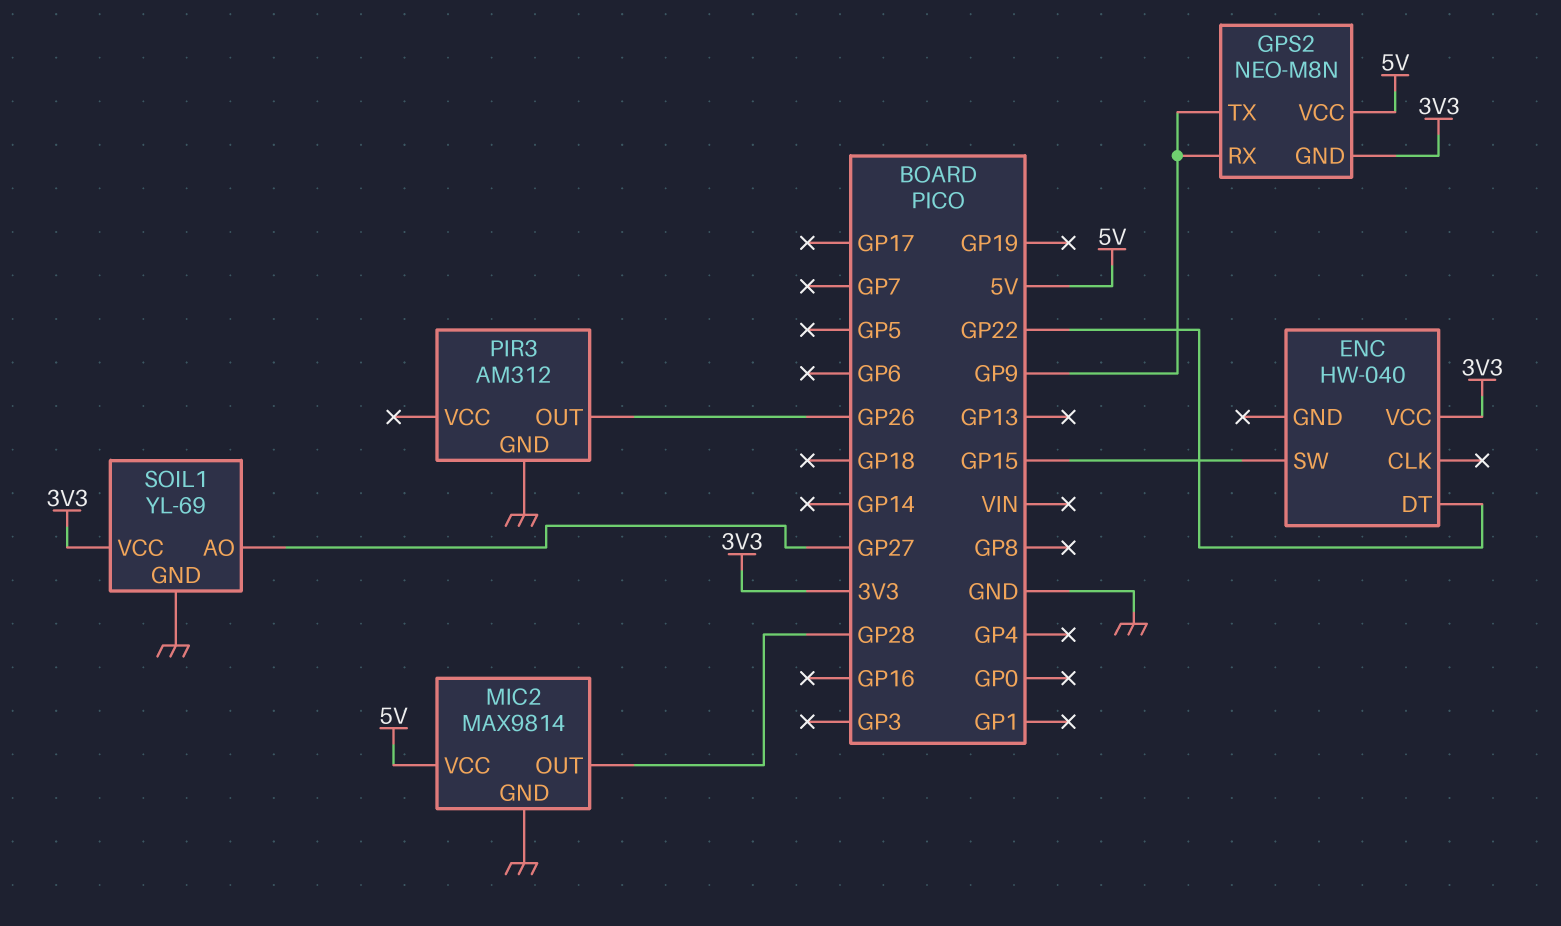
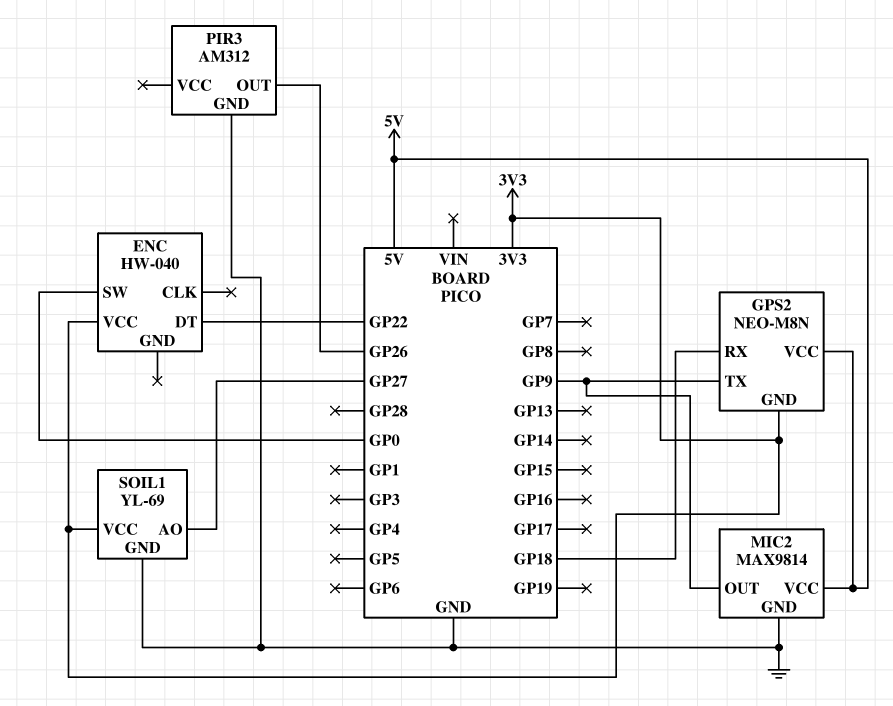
ENC pin SW: GP15 -> GP0
GPS2 pin RX: GP9 -> GP18
MIC2 pin OUT: GP28 -> GP9

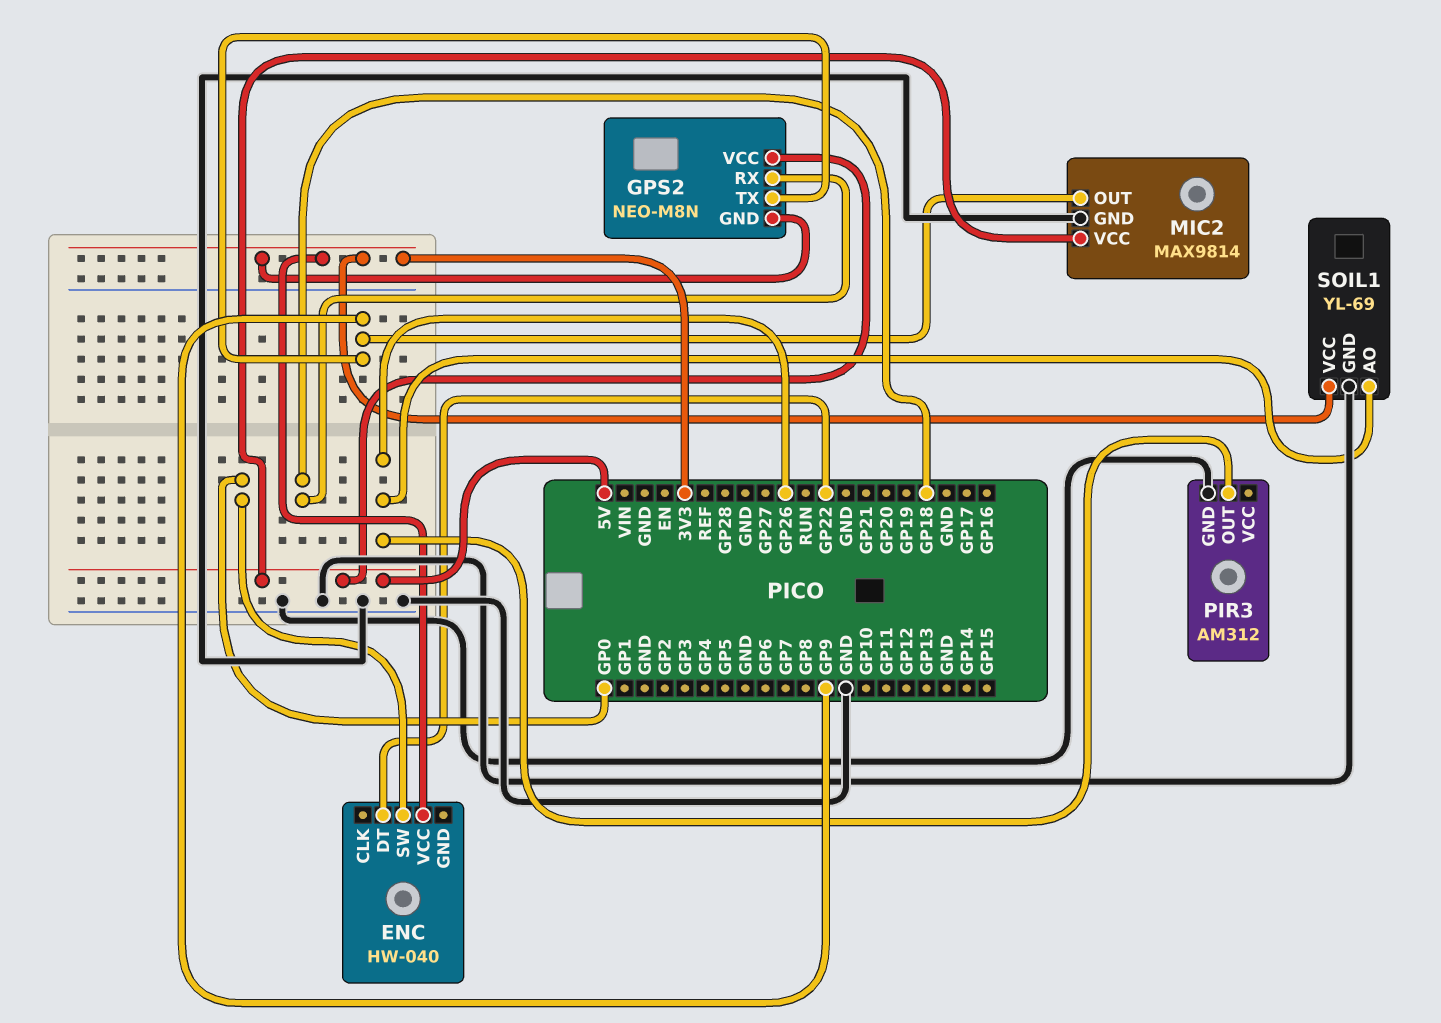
SOIL1 pin AO: GP27 -> GP26

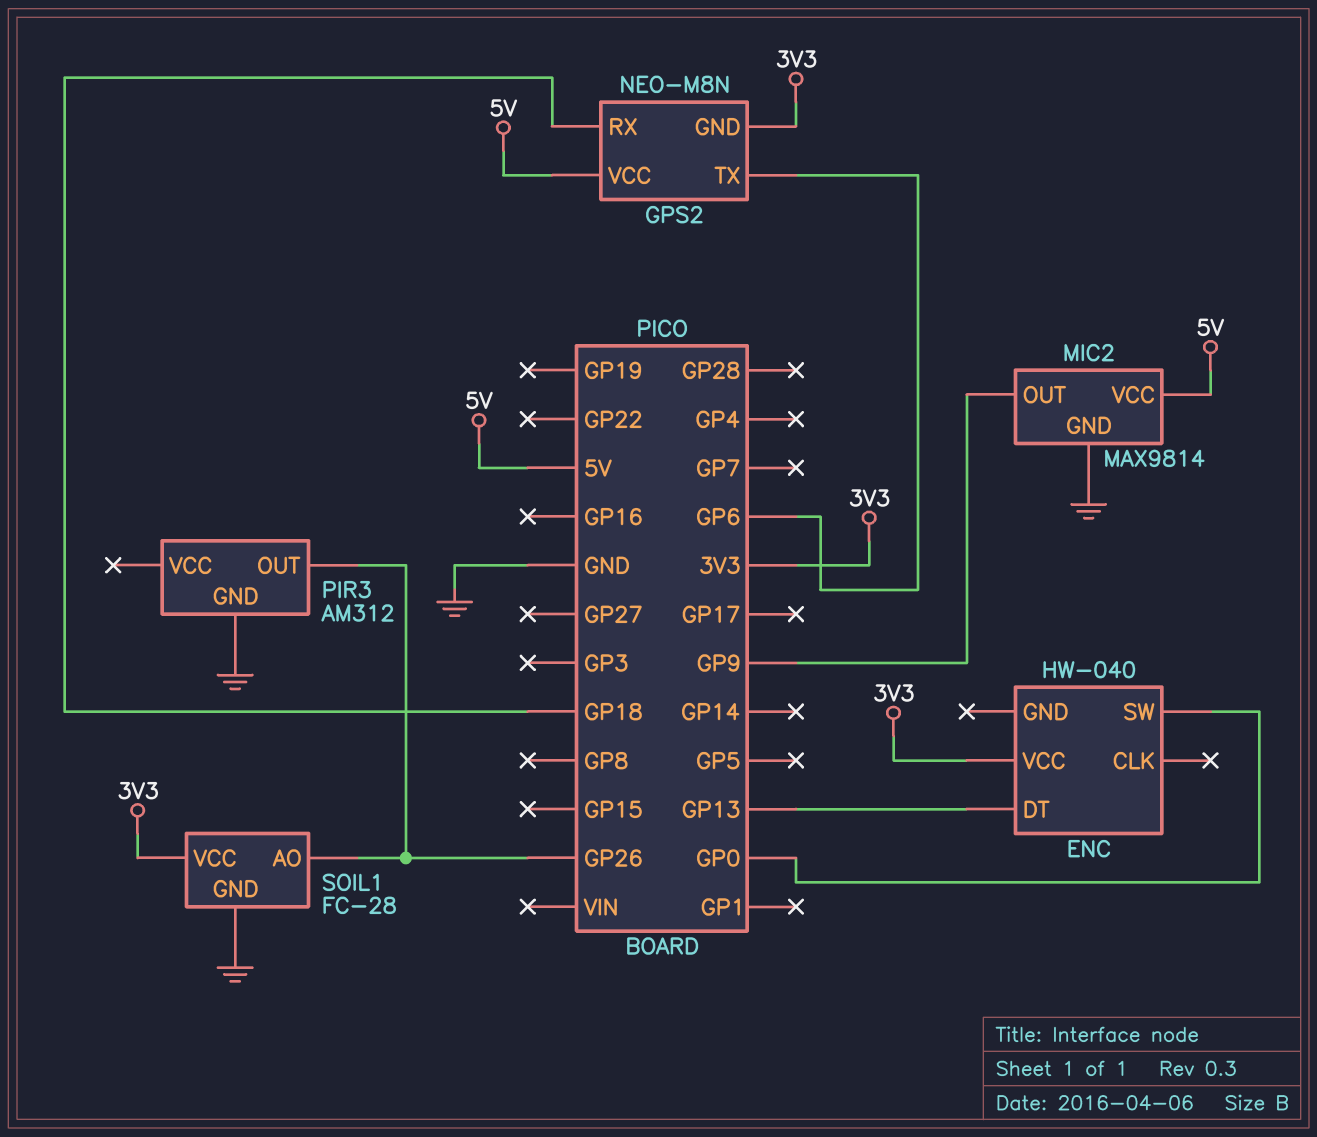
ENC pin DT: GP22 -> GP13
GPS2 pin TX: GP9 -> GP6
SOIL1: YL-69 -> FC-28

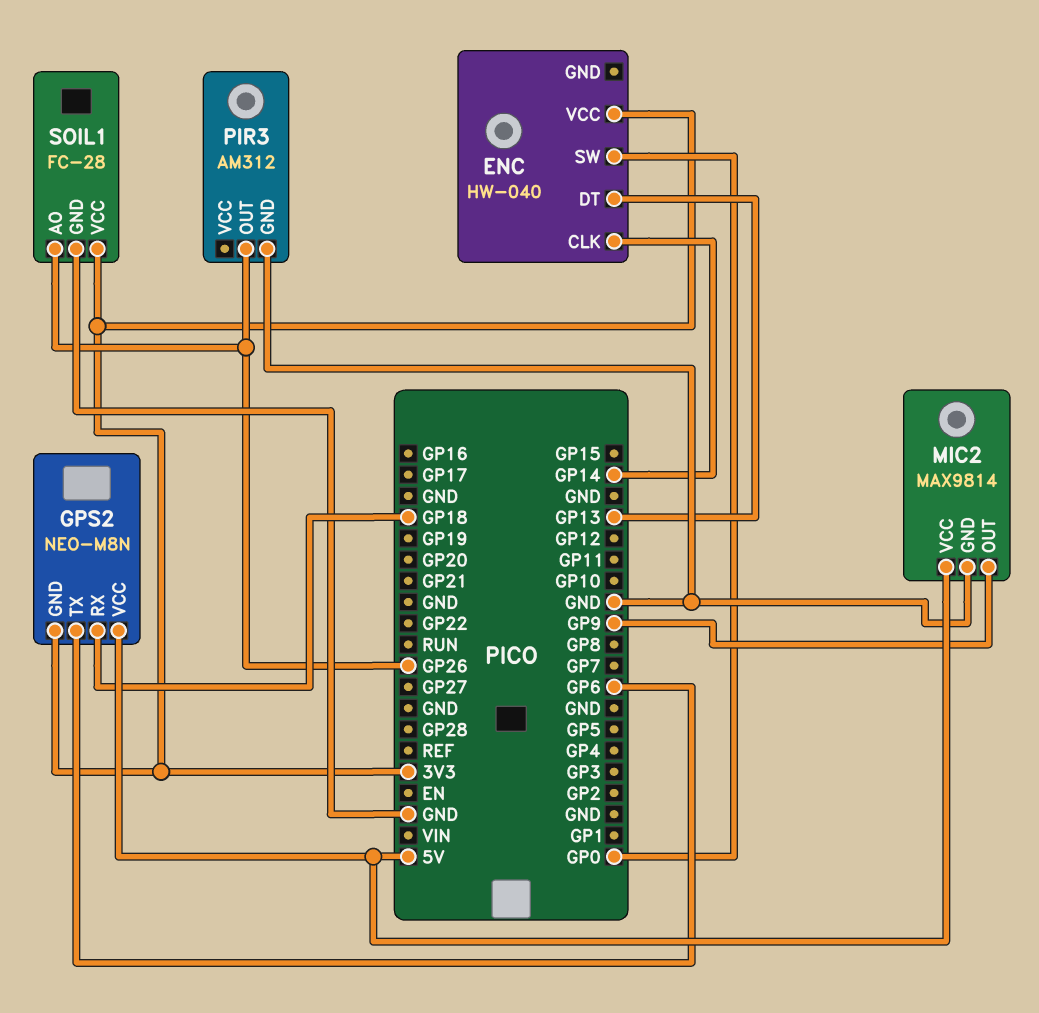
ENC pin CLK: none -> GP14

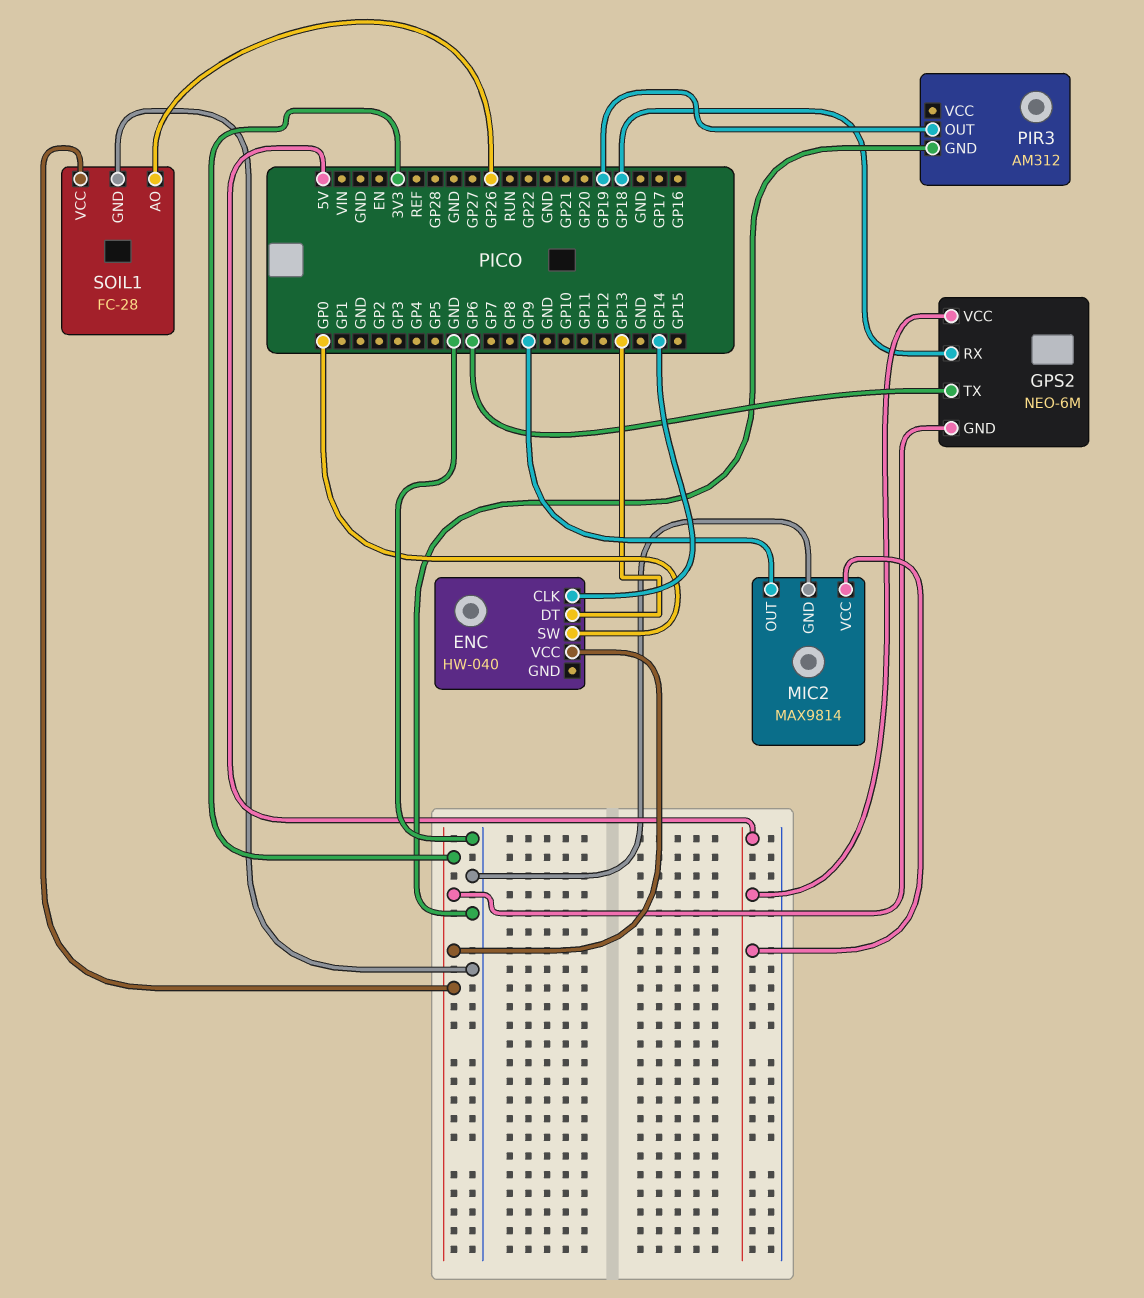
GPS2: NEO-M8N -> NEO-6M
PIR3 pin OUT: GP26 -> GP19

